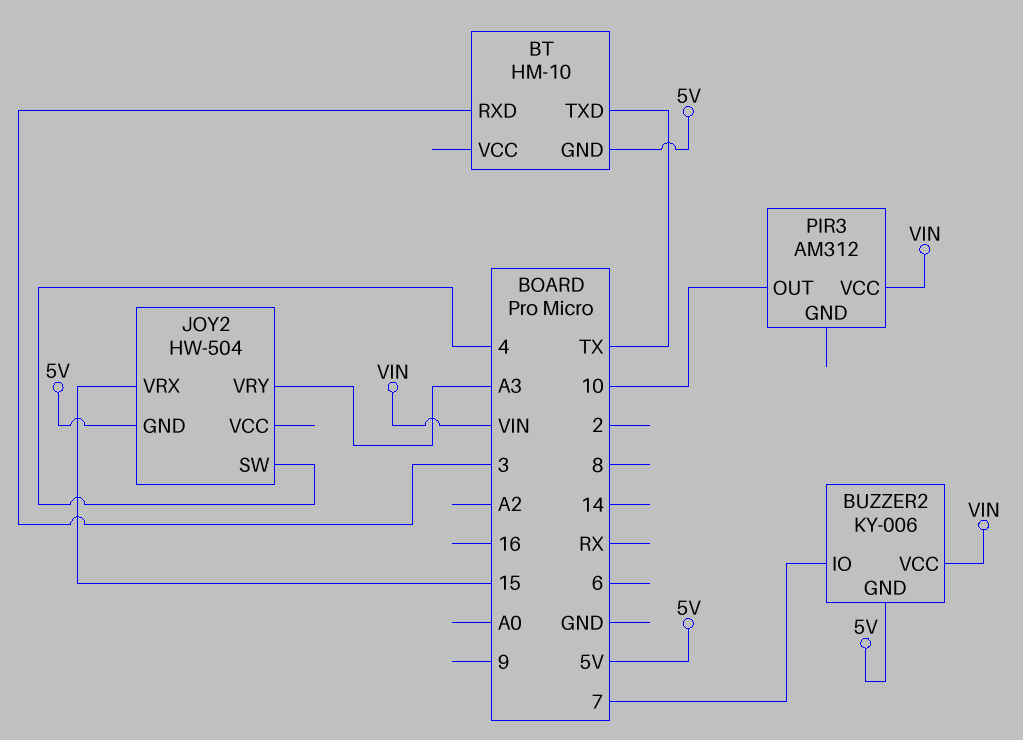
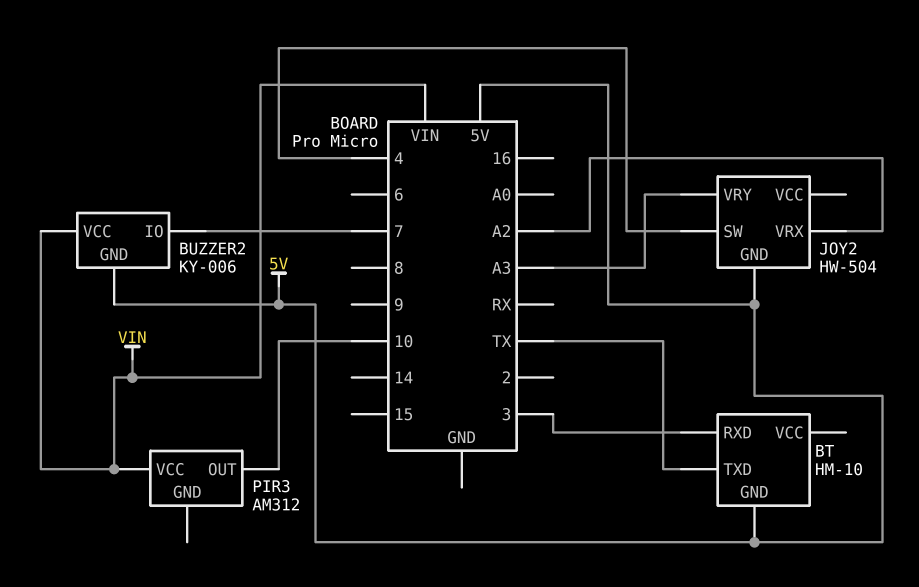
JOY2 pin VRX: 15 -> A2

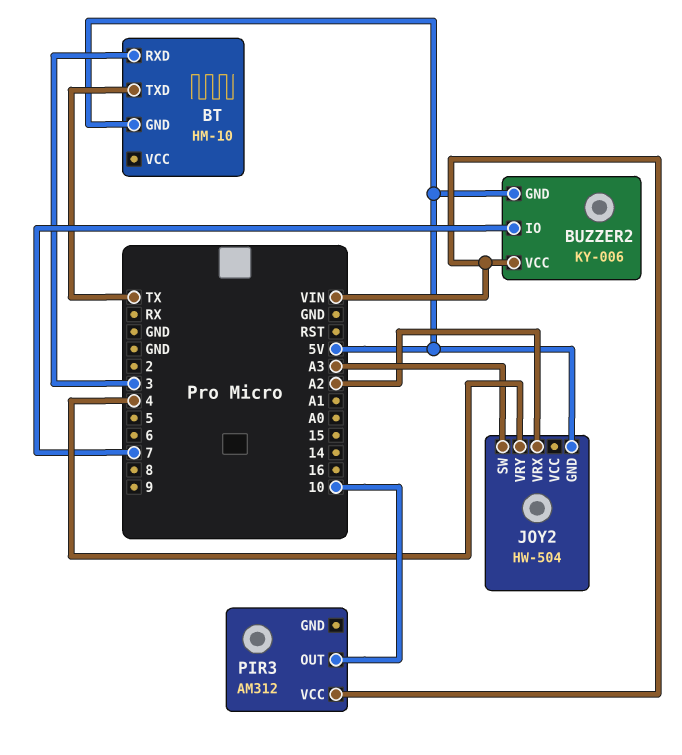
JOY2 pin SW: 4 -> A3
JOY2 pin VRY: A3 -> 4

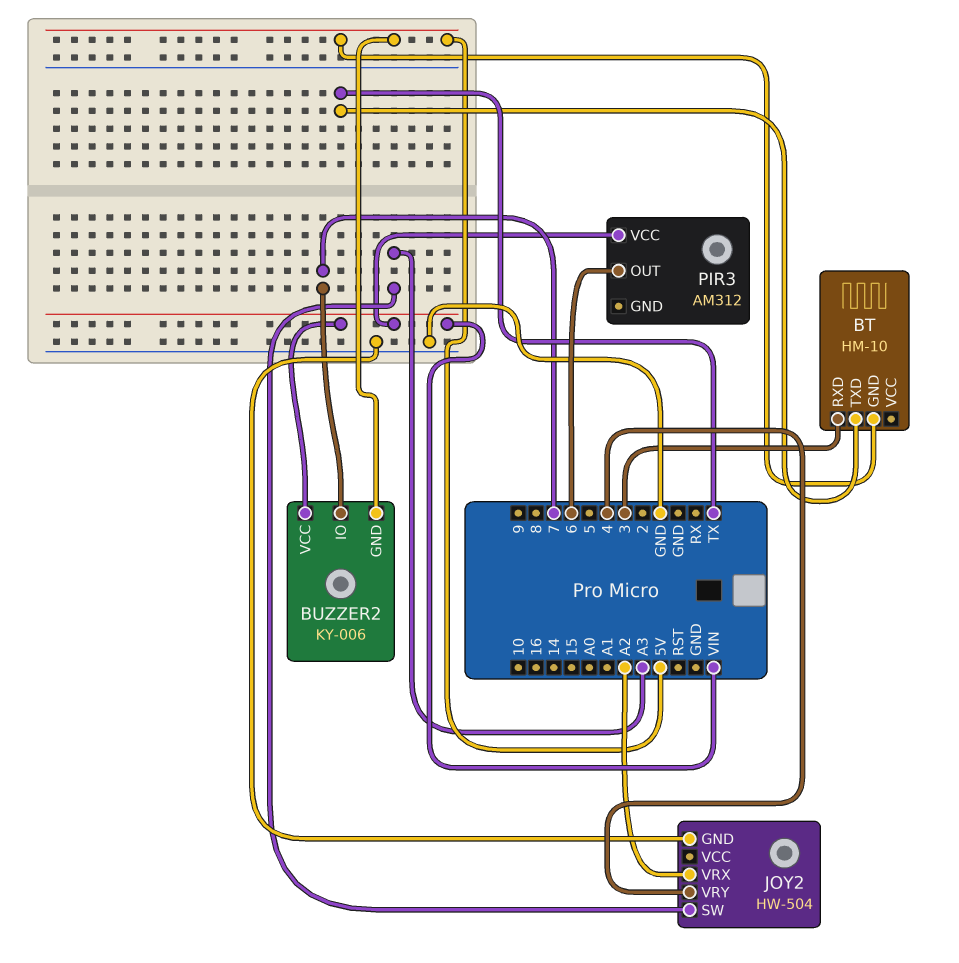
JOY2 pin GND: 5V -> GND
PIR3 pin OUT: 10 -> 6

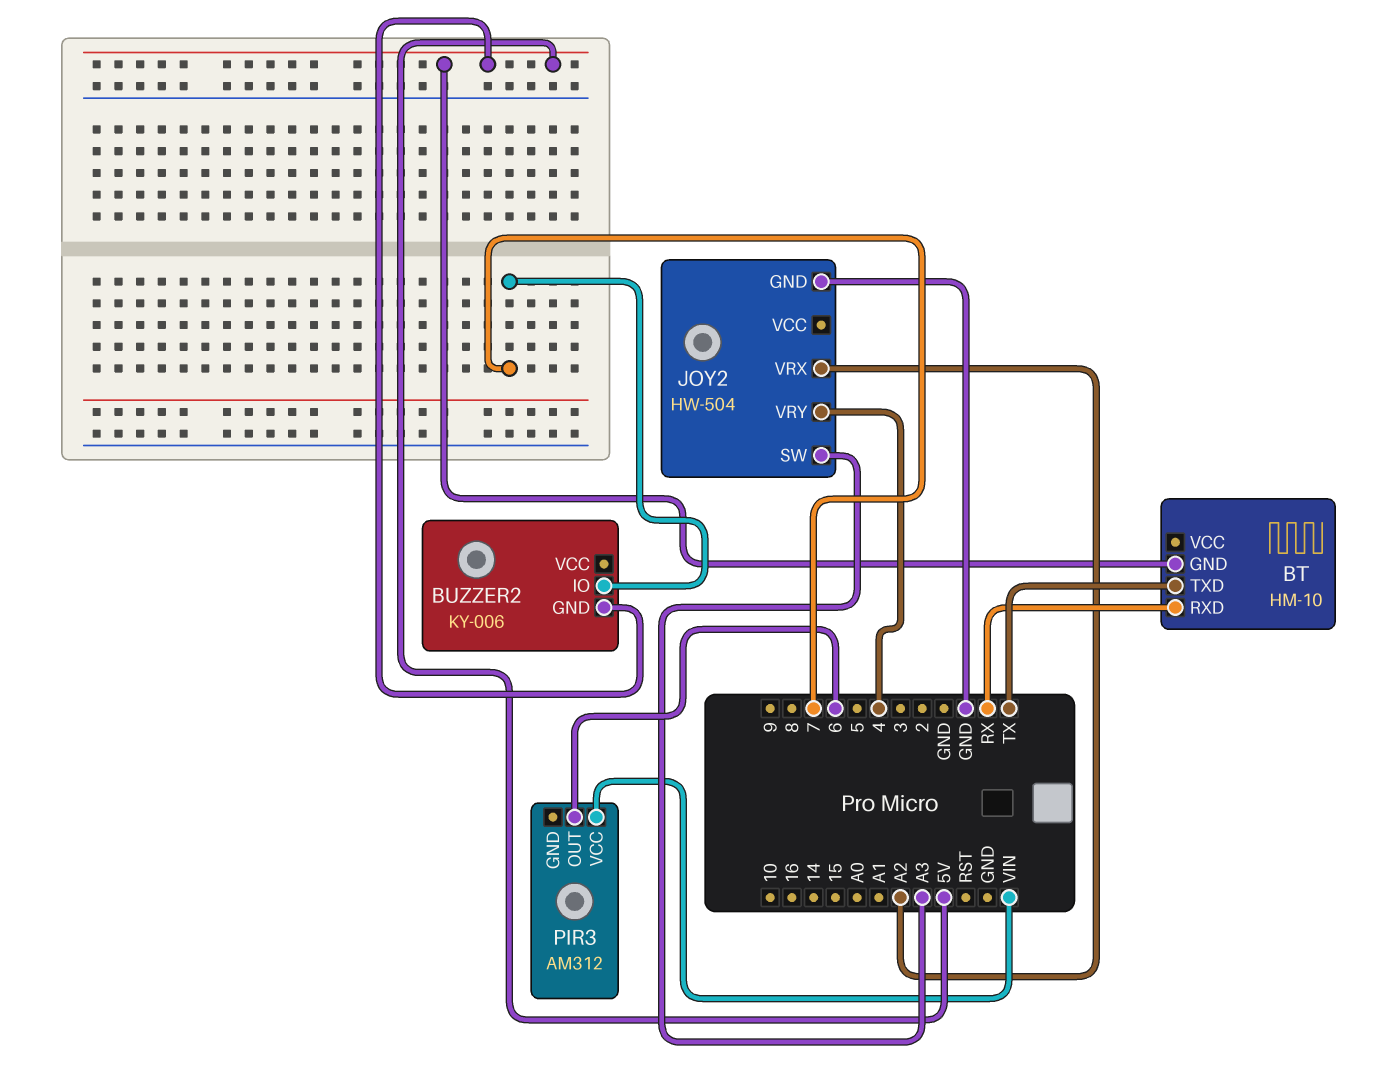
BT pin RXD: 3 -> RX
BUZZER2 pin VCC: VIN -> none

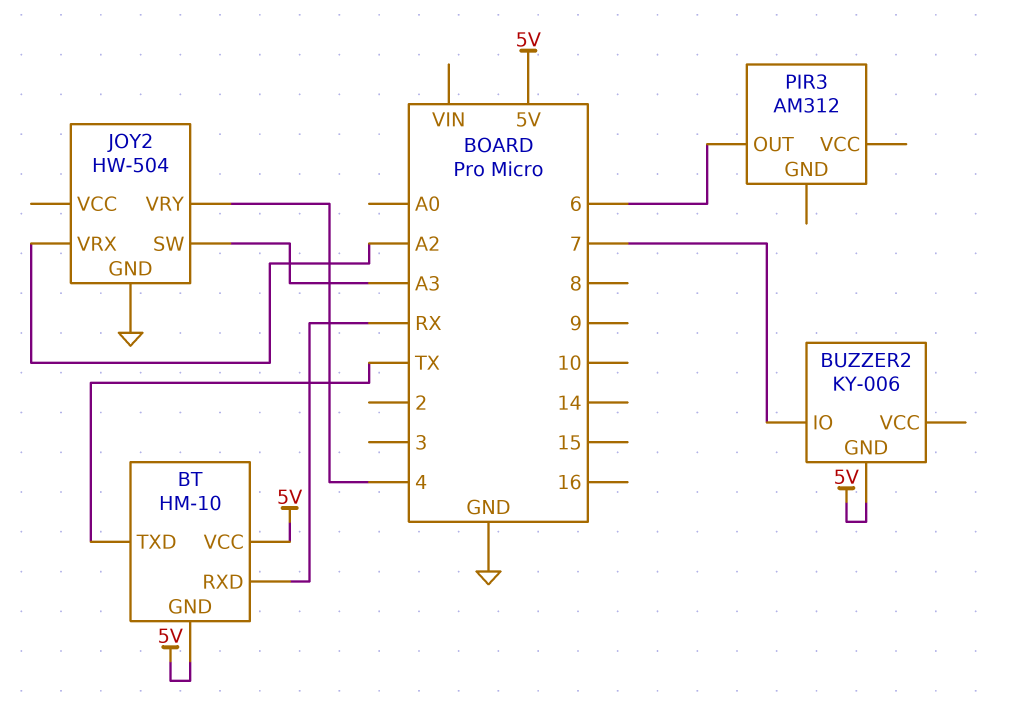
BT pin VCC: none -> 5V
PIR3 pin VCC: VIN -> none

